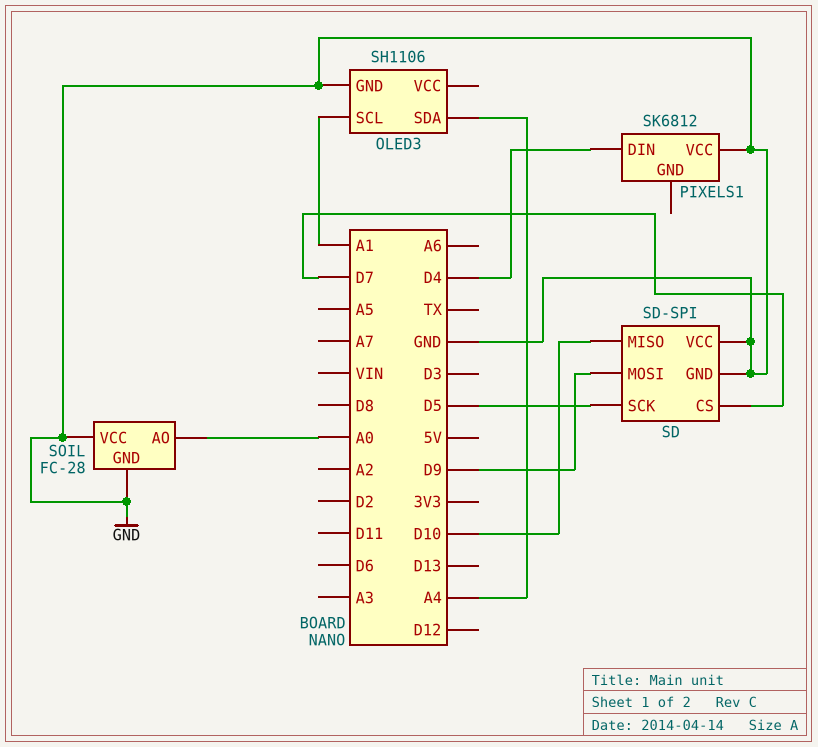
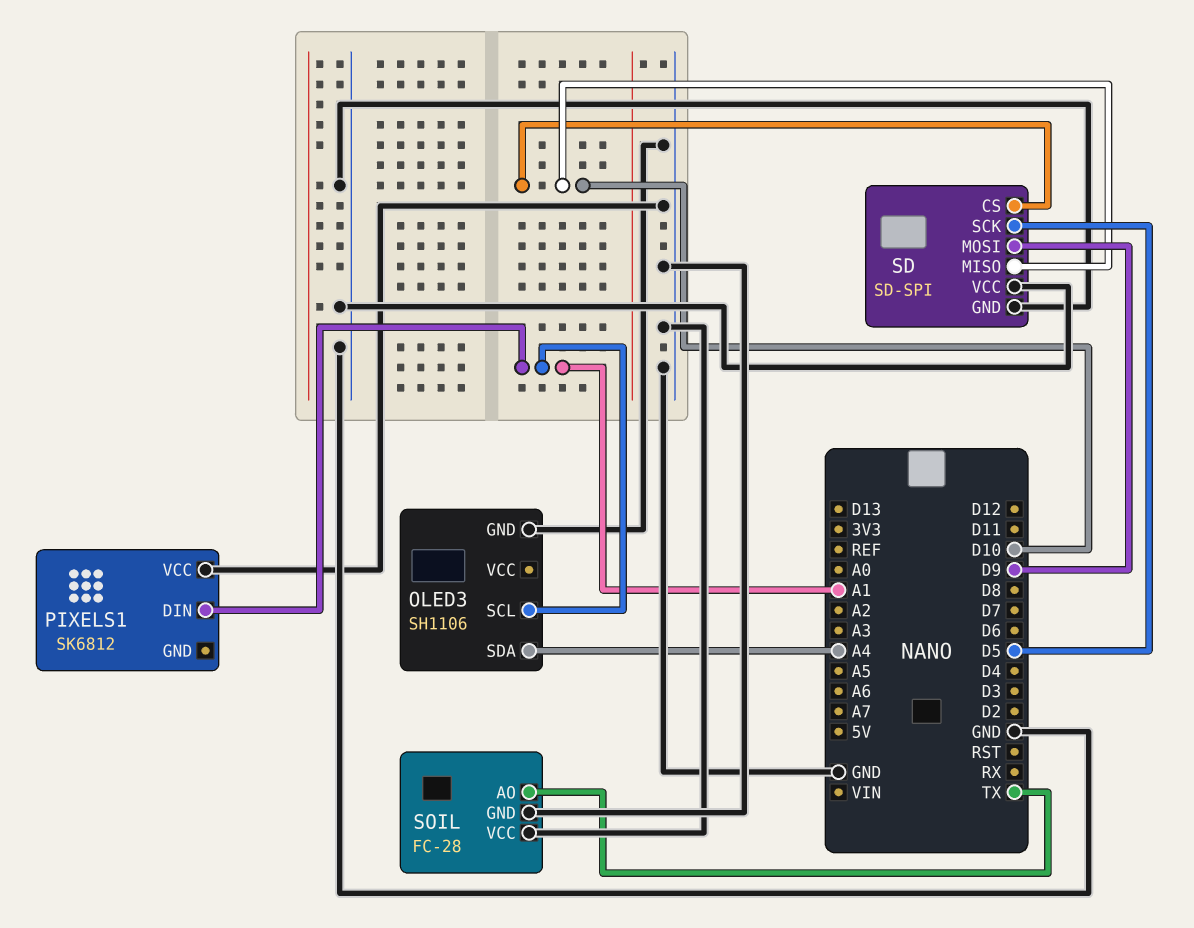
PIXELS1 pin DIN: D4 -> A1
SD pin CS: D7 -> D10
SOIL pin AO: A0 -> TX

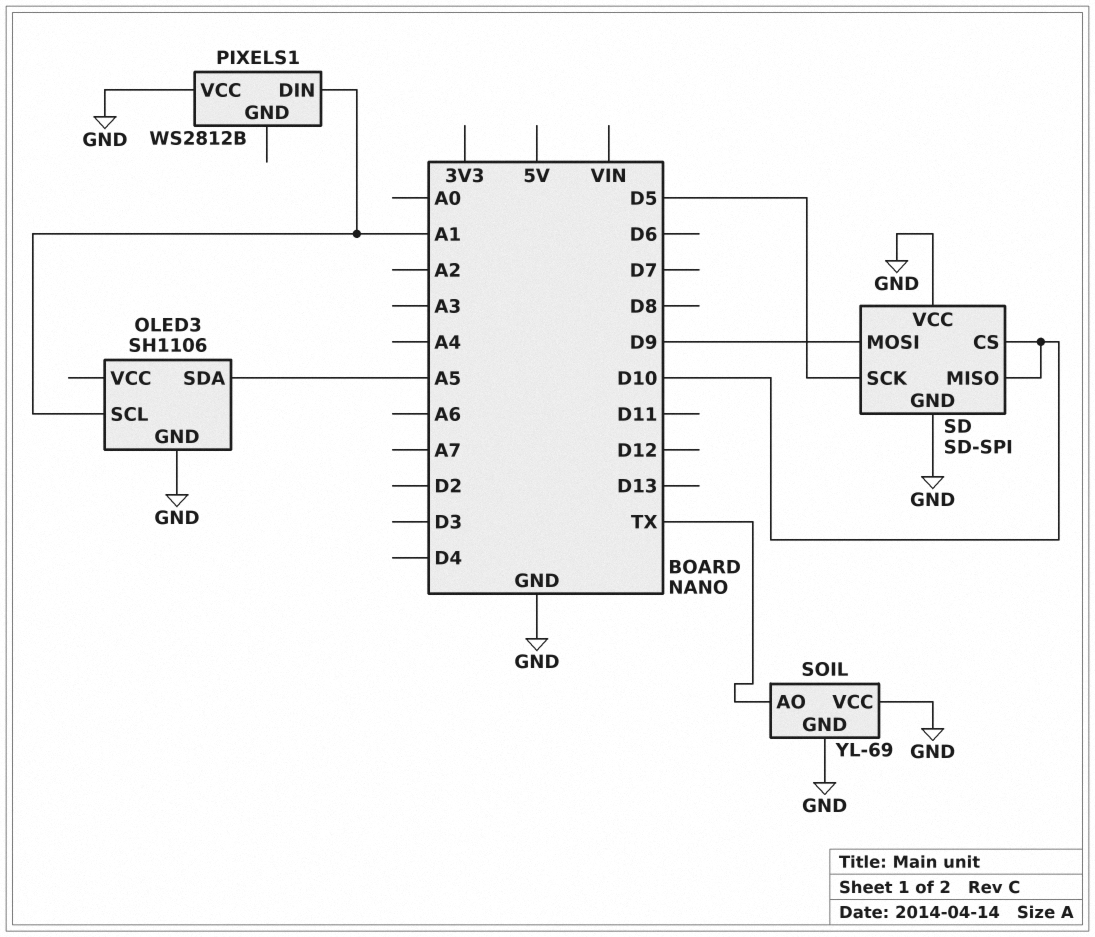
OLED3 pin SDA: A4 -> A5
PIXELS1: SK6812 -> WS2812B
SOIL: FC-28 -> YL-69

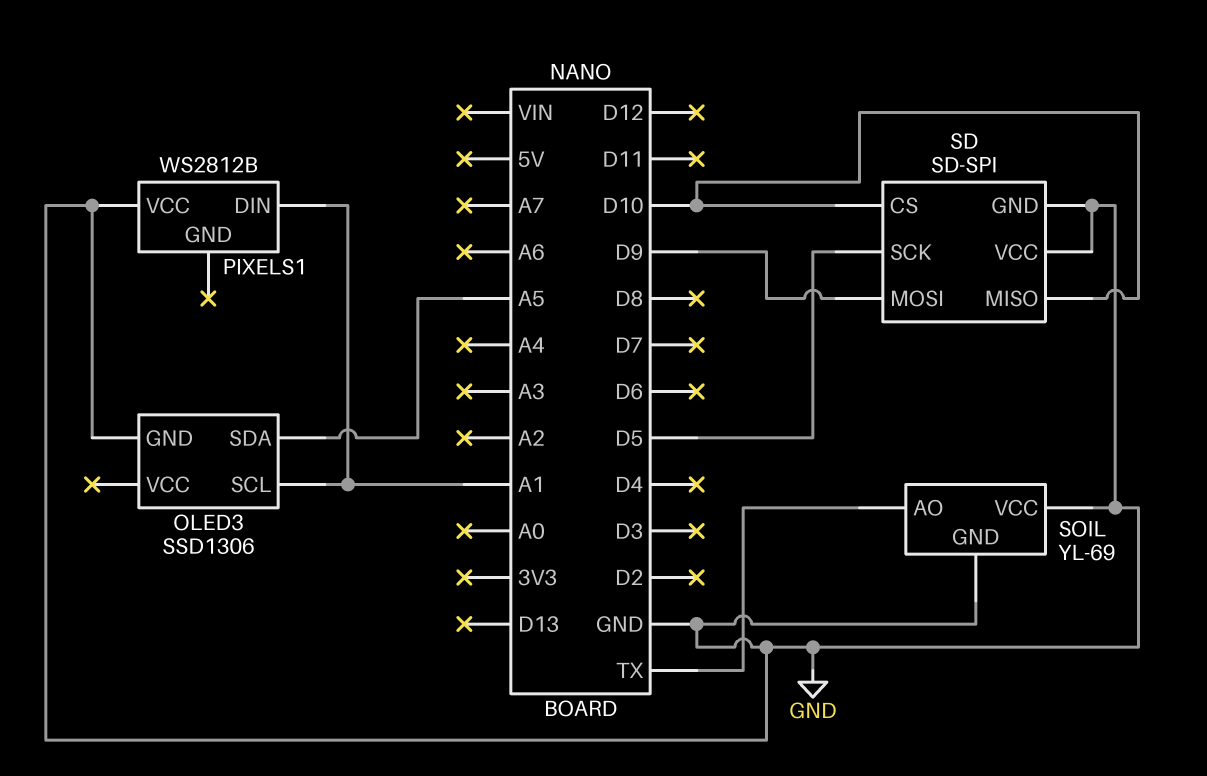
OLED3: SH1106 -> SSD1306

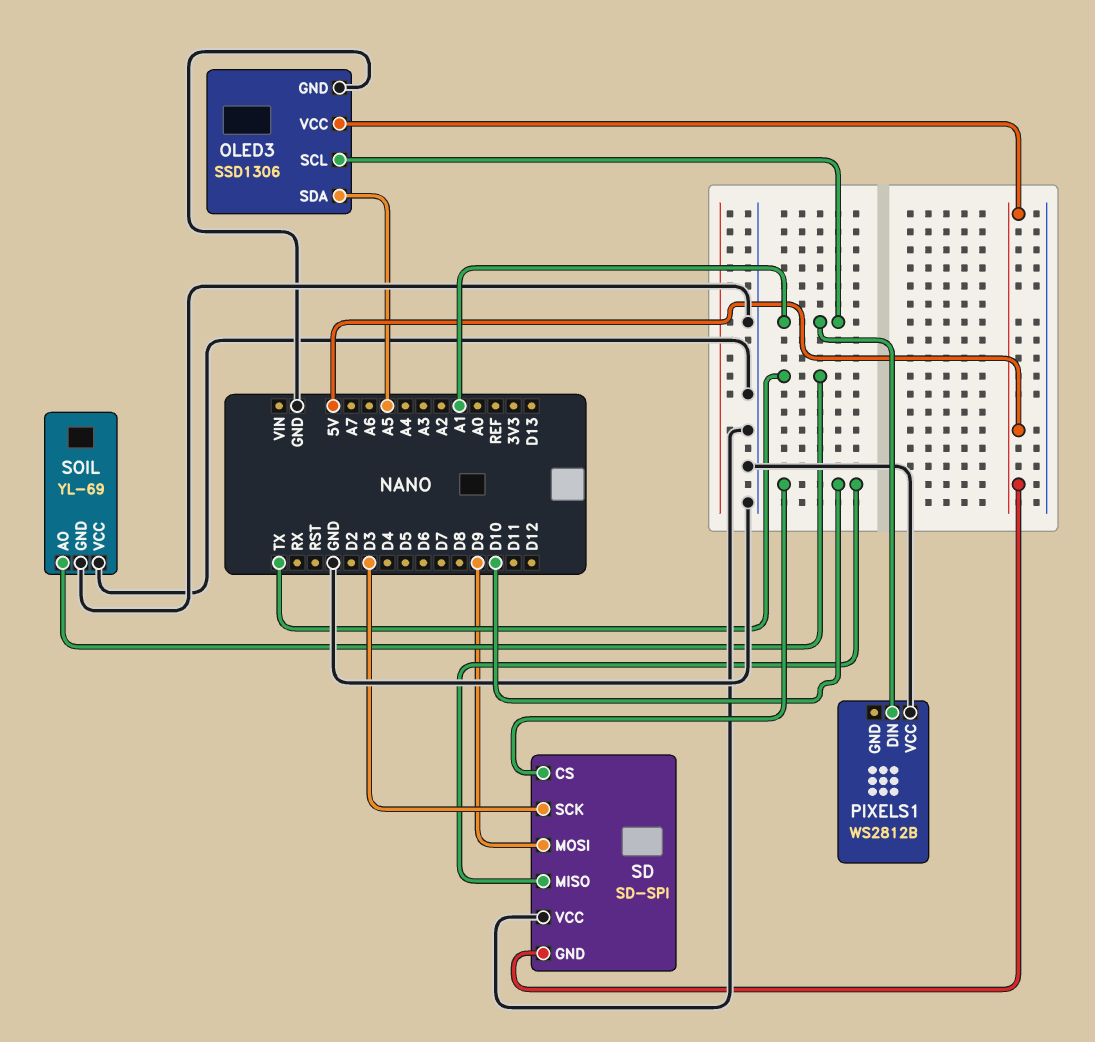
OLED3 pin VCC: none -> 5V
SD pin GND: GND -> 5V
SD pin SCK: D5 -> D3

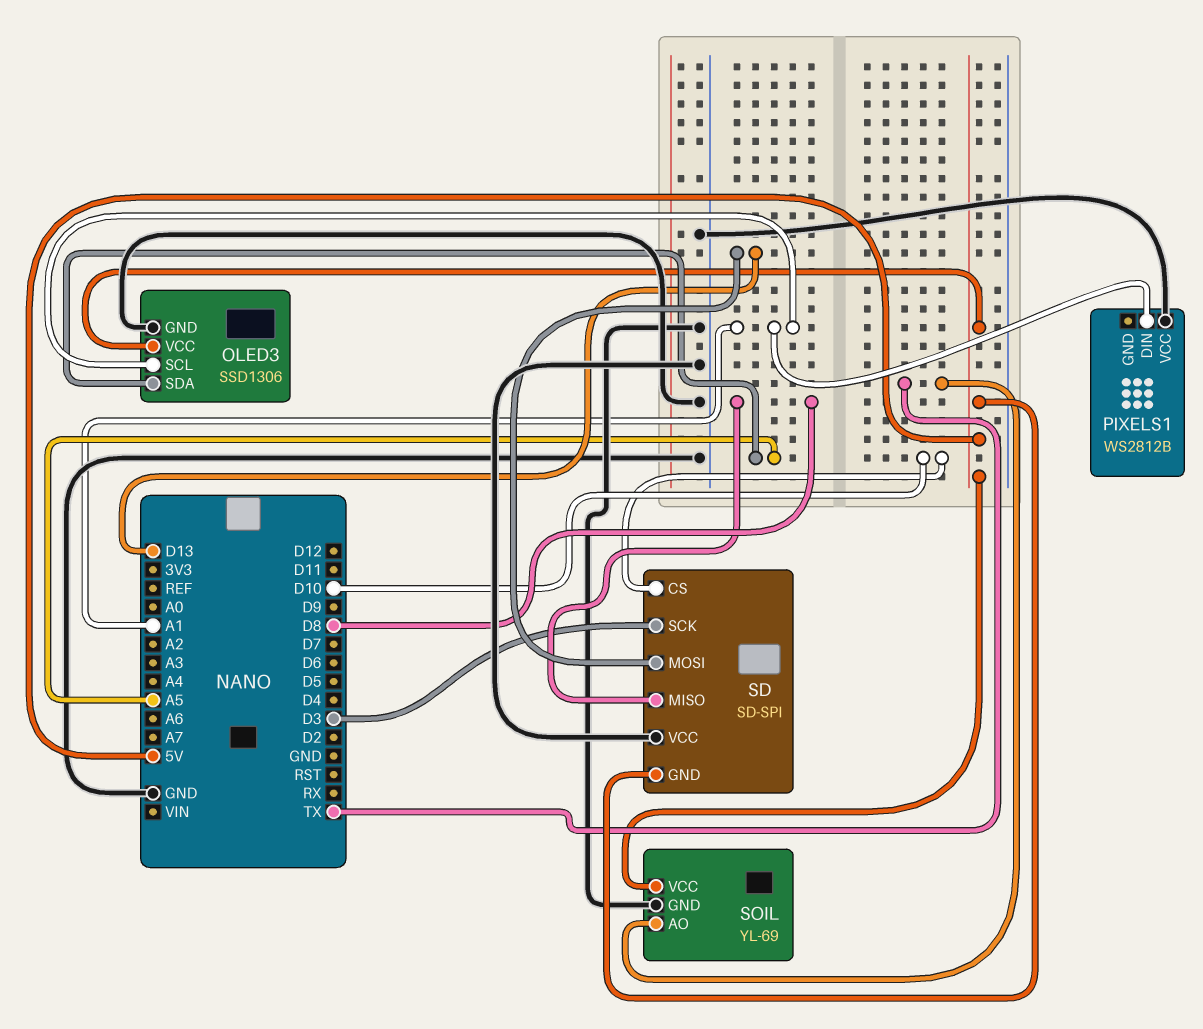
SD pin MISO: D10 -> D8
SD pin MOSI: D9 -> D13
SOIL pin VCC: GND -> 5V

